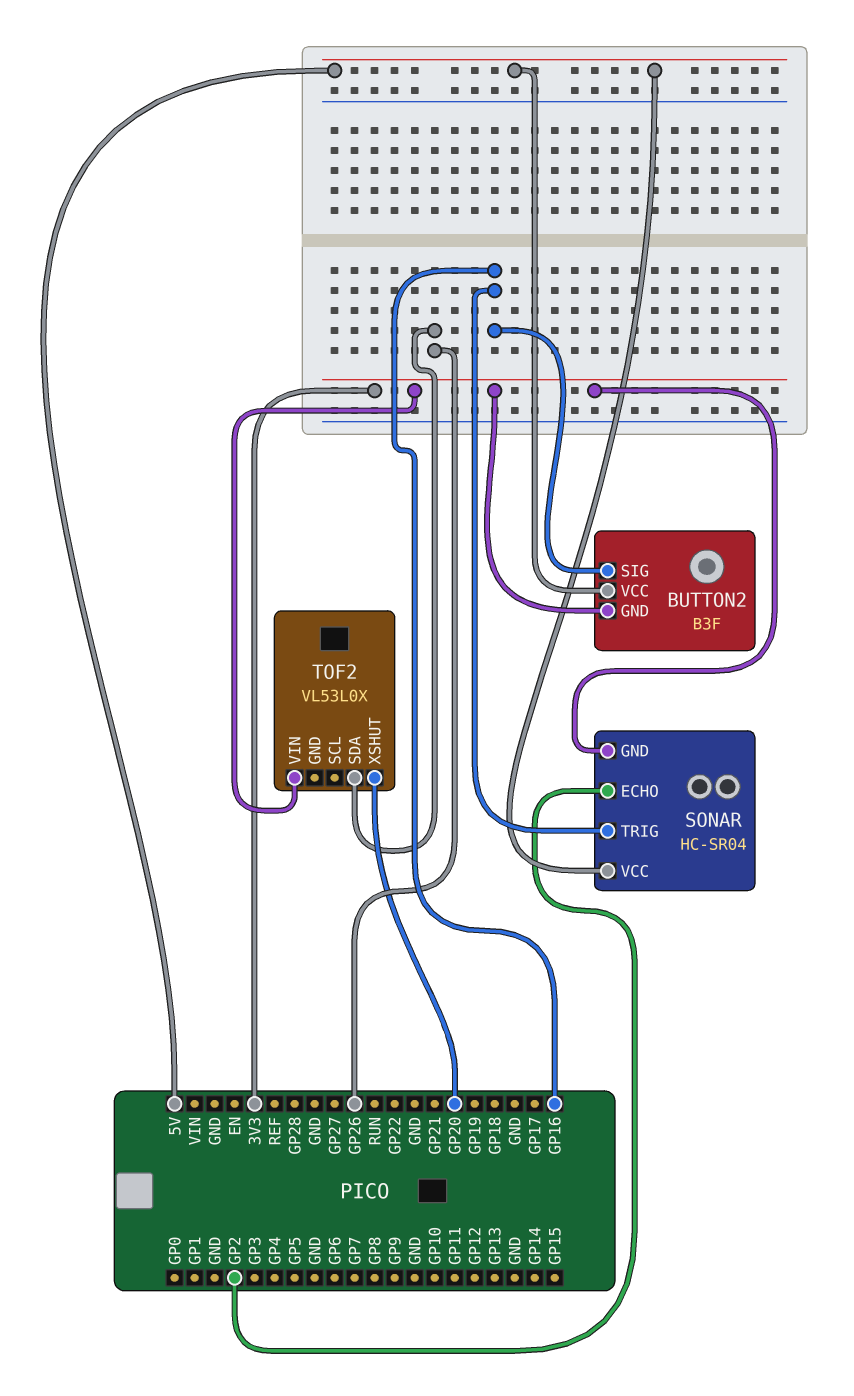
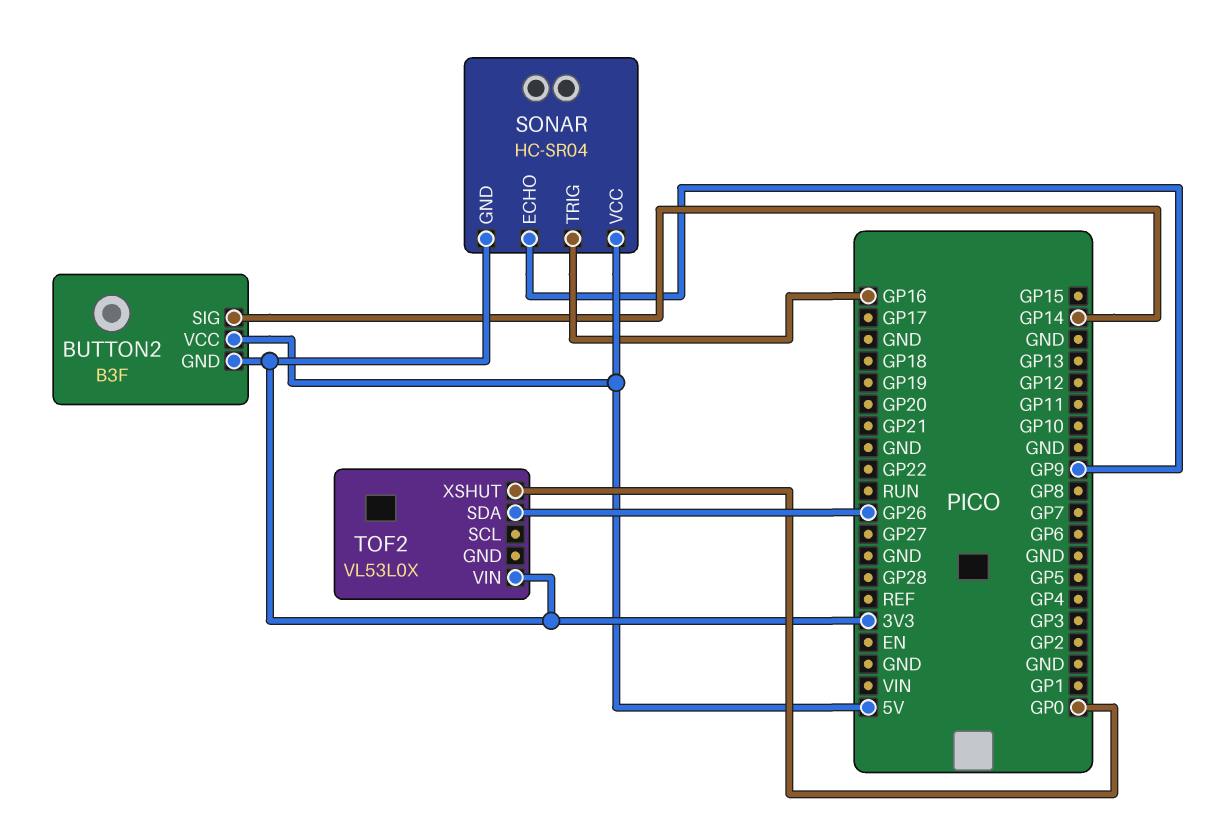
BUTTON2 pin SIG: GP16 -> GP14
SONAR pin ECHO: GP2 -> GP9
TOF2 pin XSHUT: GP20 -> GP0

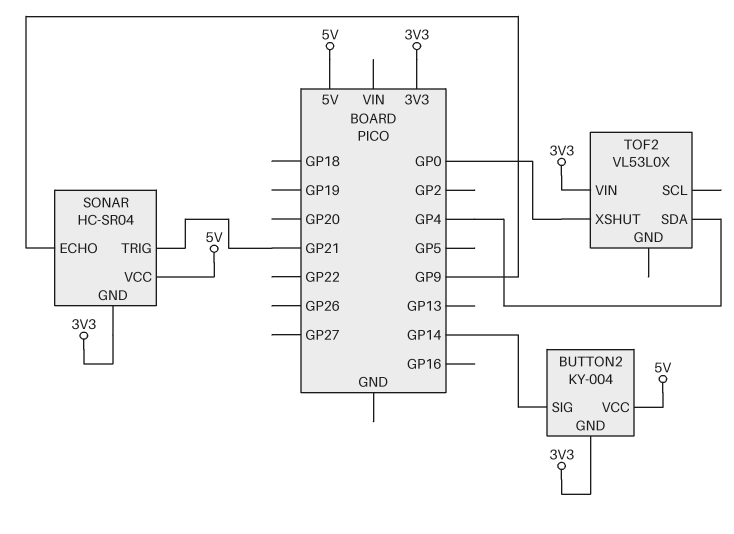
BUTTON2: B3F -> KY-004
SONAR pin TRIG: GP16 -> GP21
TOF2 pin SDA: GP26 -> GP4

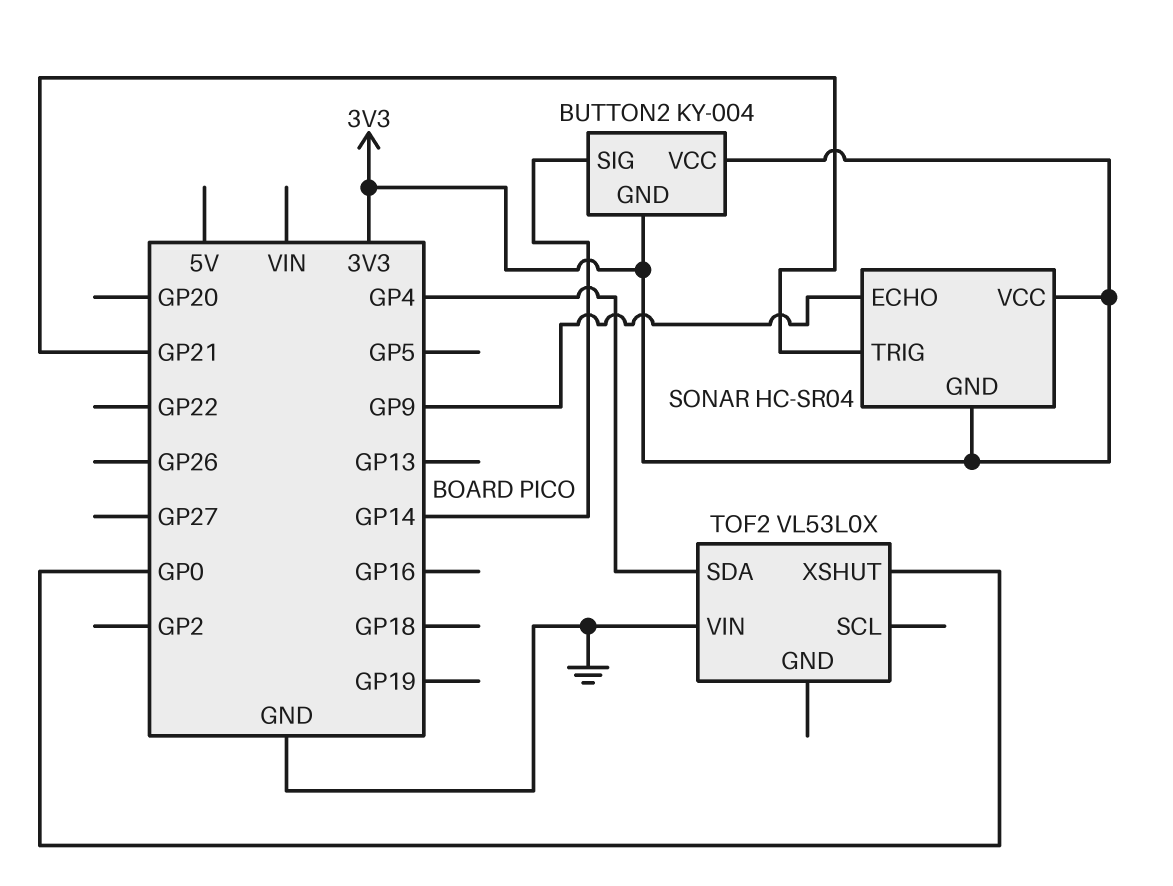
BUTTON2 pin VCC: 5V -> 3V3
SONAR pin VCC: 5V -> 3V3
TOF2 pin VIN: 3V3 -> GND

